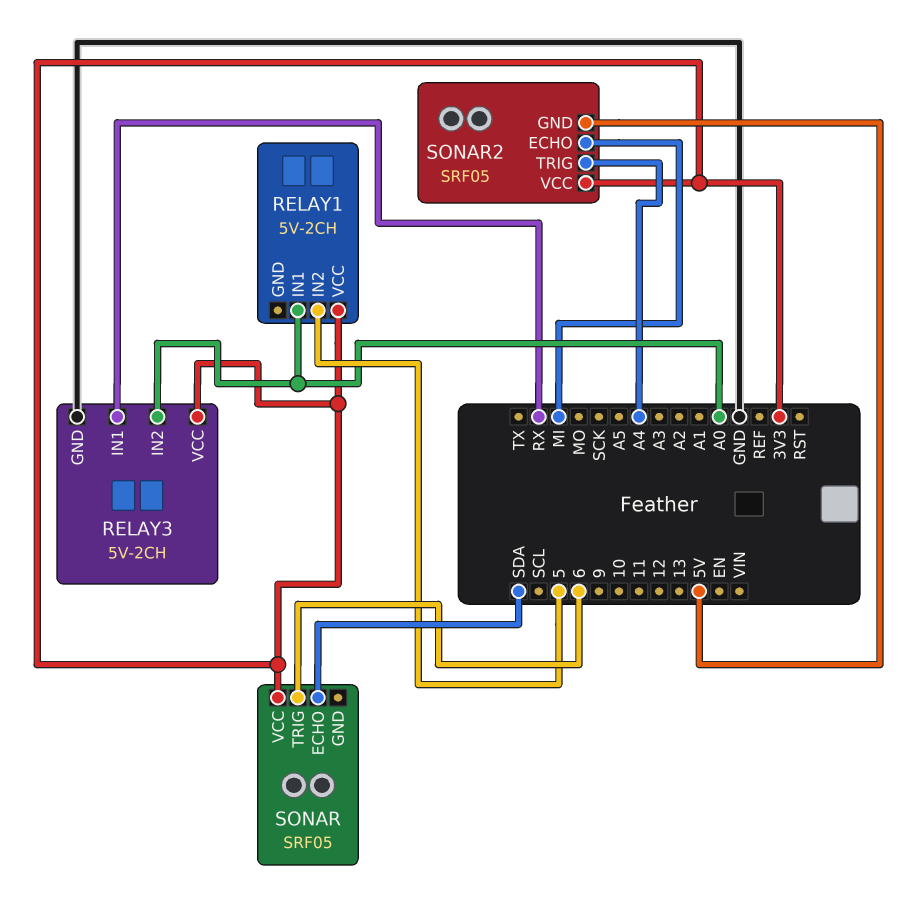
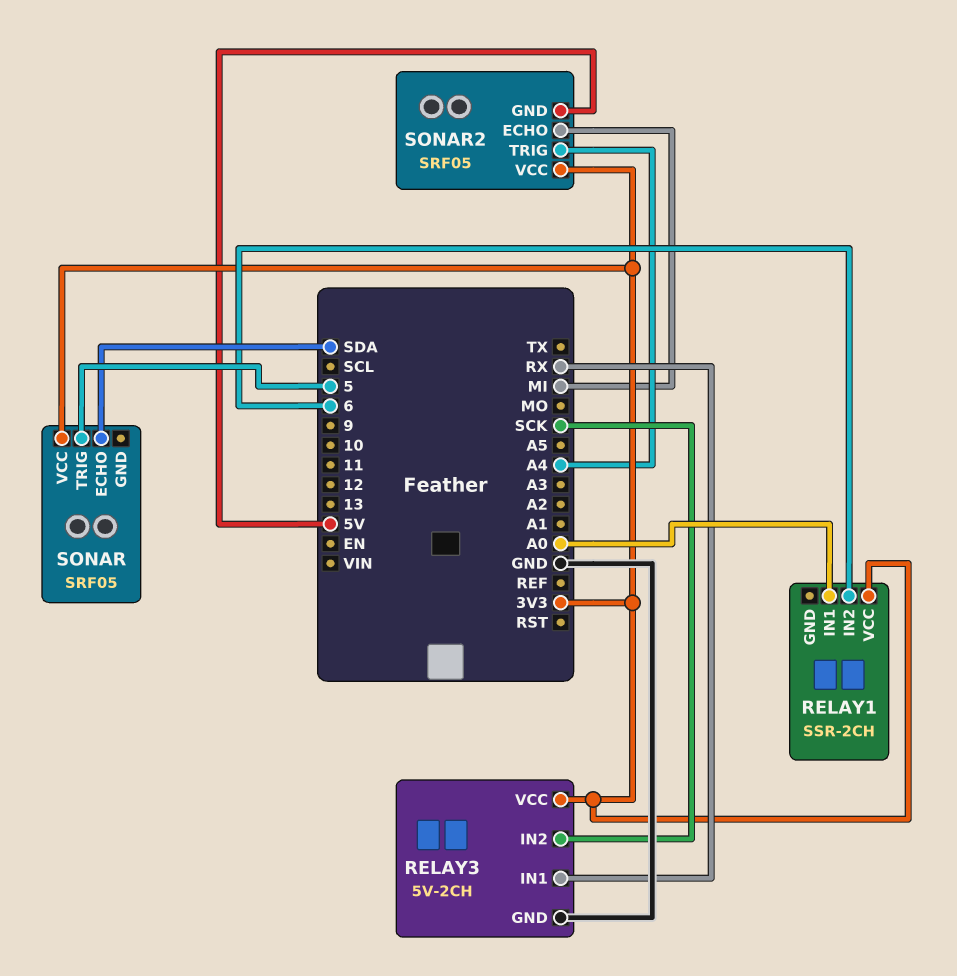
RELAY1: 5V-2CH -> SSR-2CH
RELAY1 pin IN2: 5 -> 6
RELAY3 pin IN2: A0 -> SCK
SONAR pin TRIG: 6 -> 5

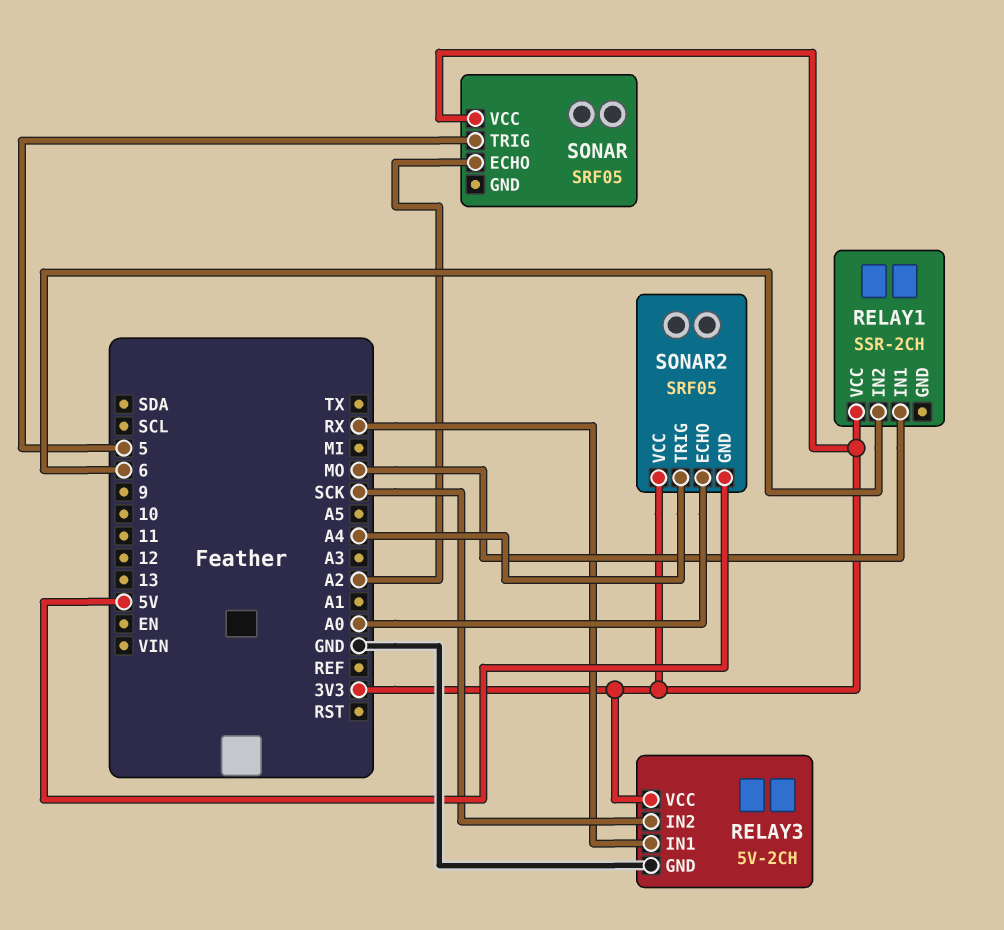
RELAY1 pin IN1: A0 -> MO
SONAR pin ECHO: SDA -> A2
SONAR2 pin ECHO: MI -> A0

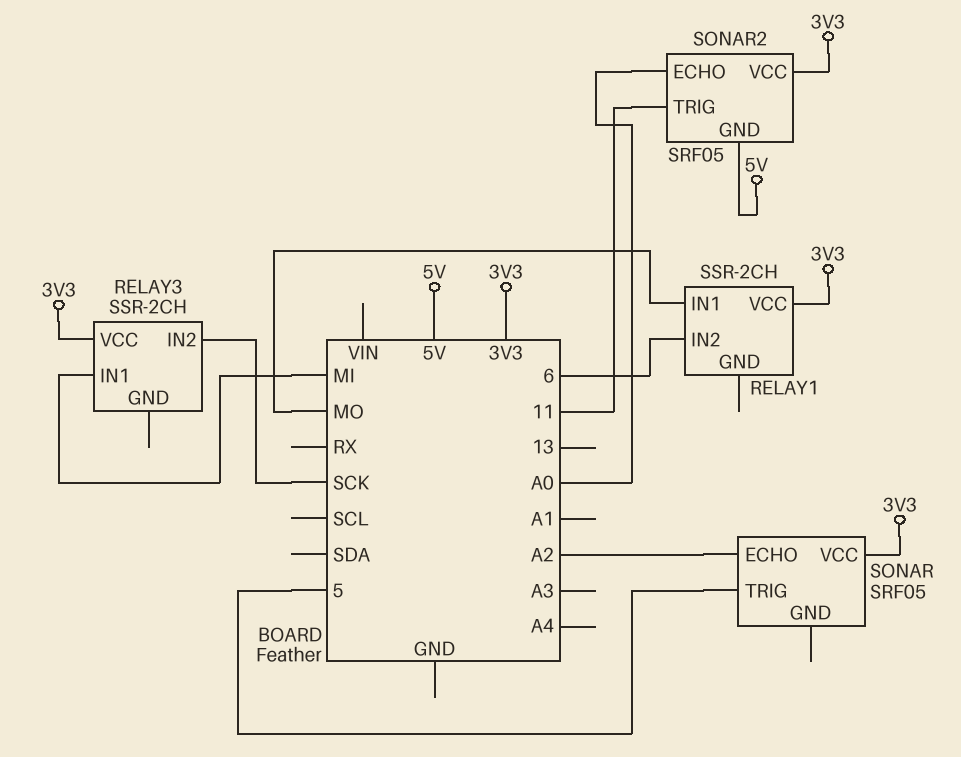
RELAY3: 5V-2CH -> SSR-2CH
RELAY3 pin GND: GND -> none
RELAY3 pin IN1: RX -> MI
SONAR2 pin TRIG: A4 -> 11

